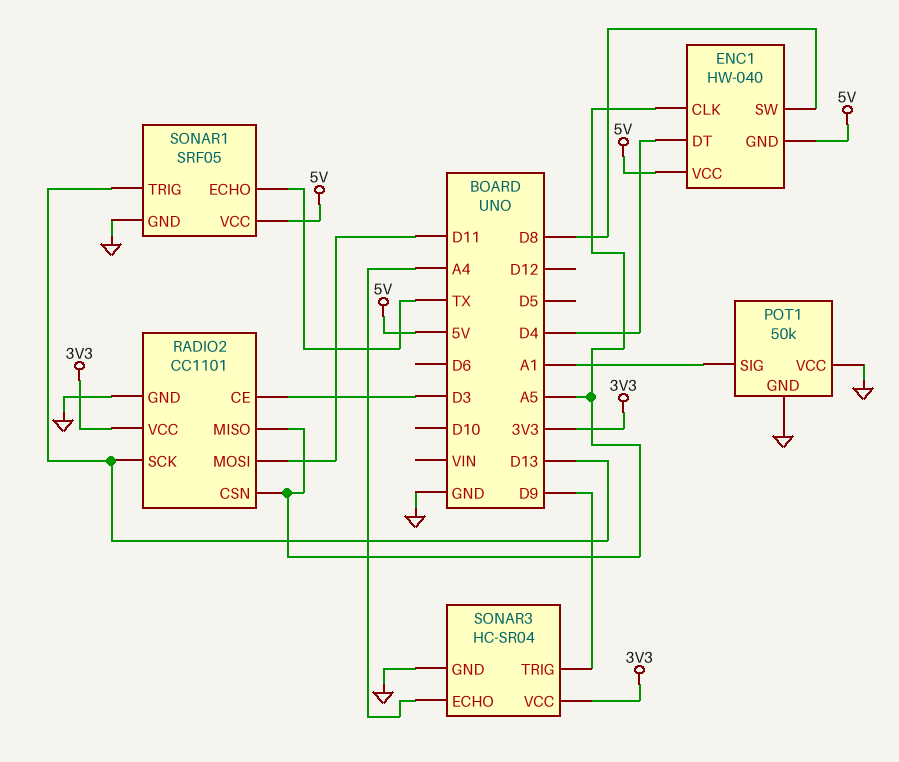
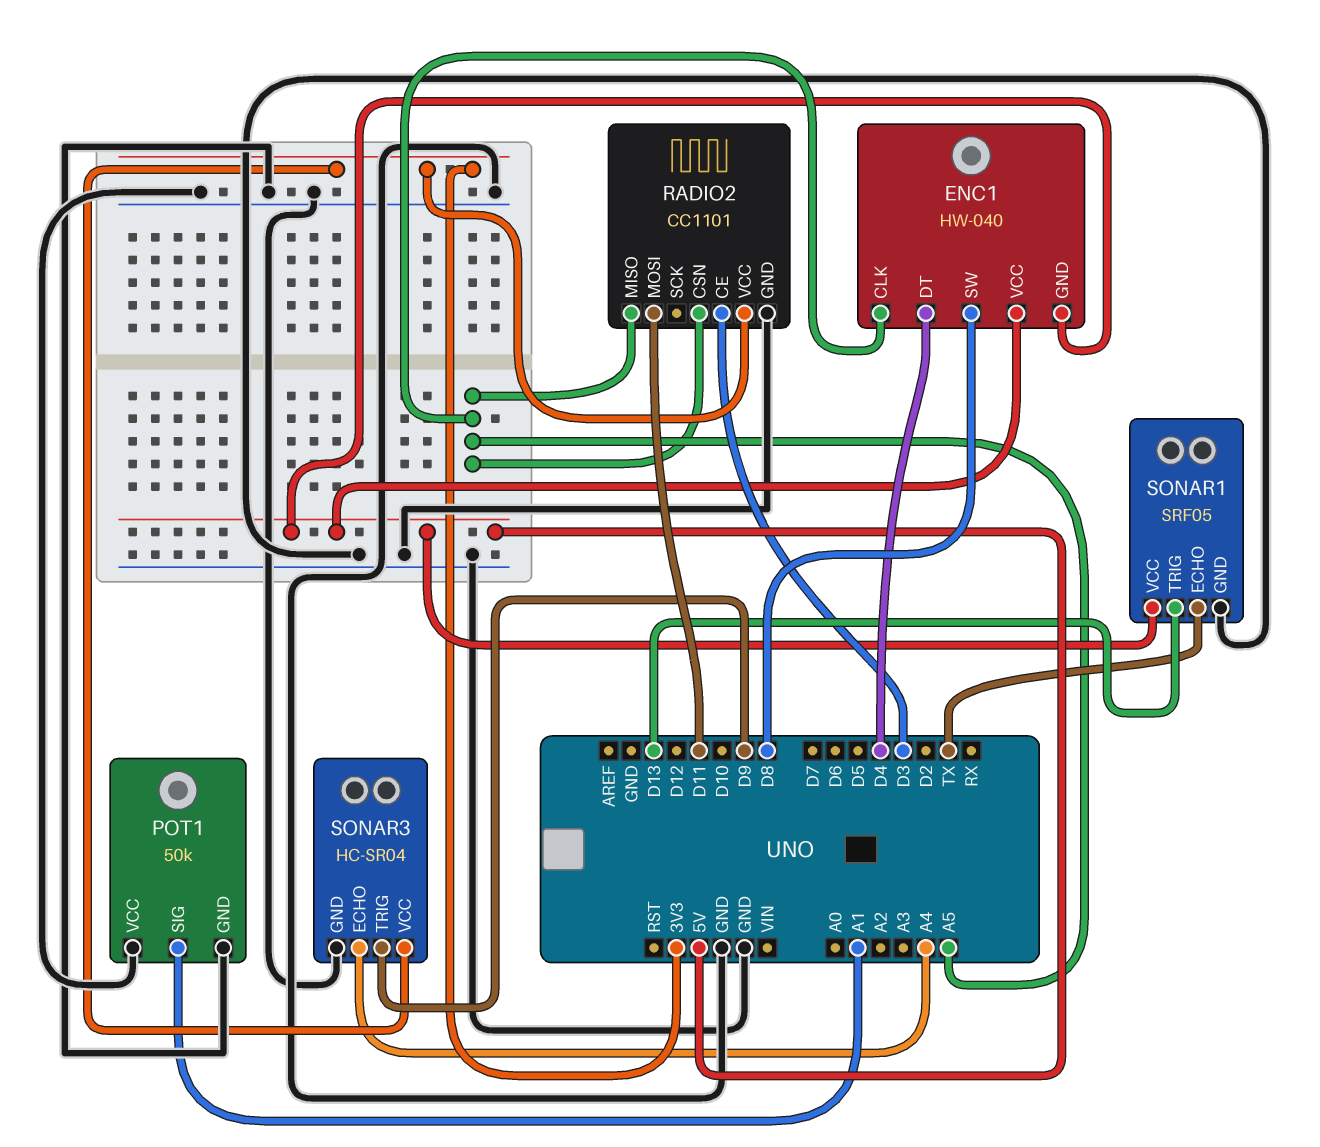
RADIO2 pin SCK: D13 -> none

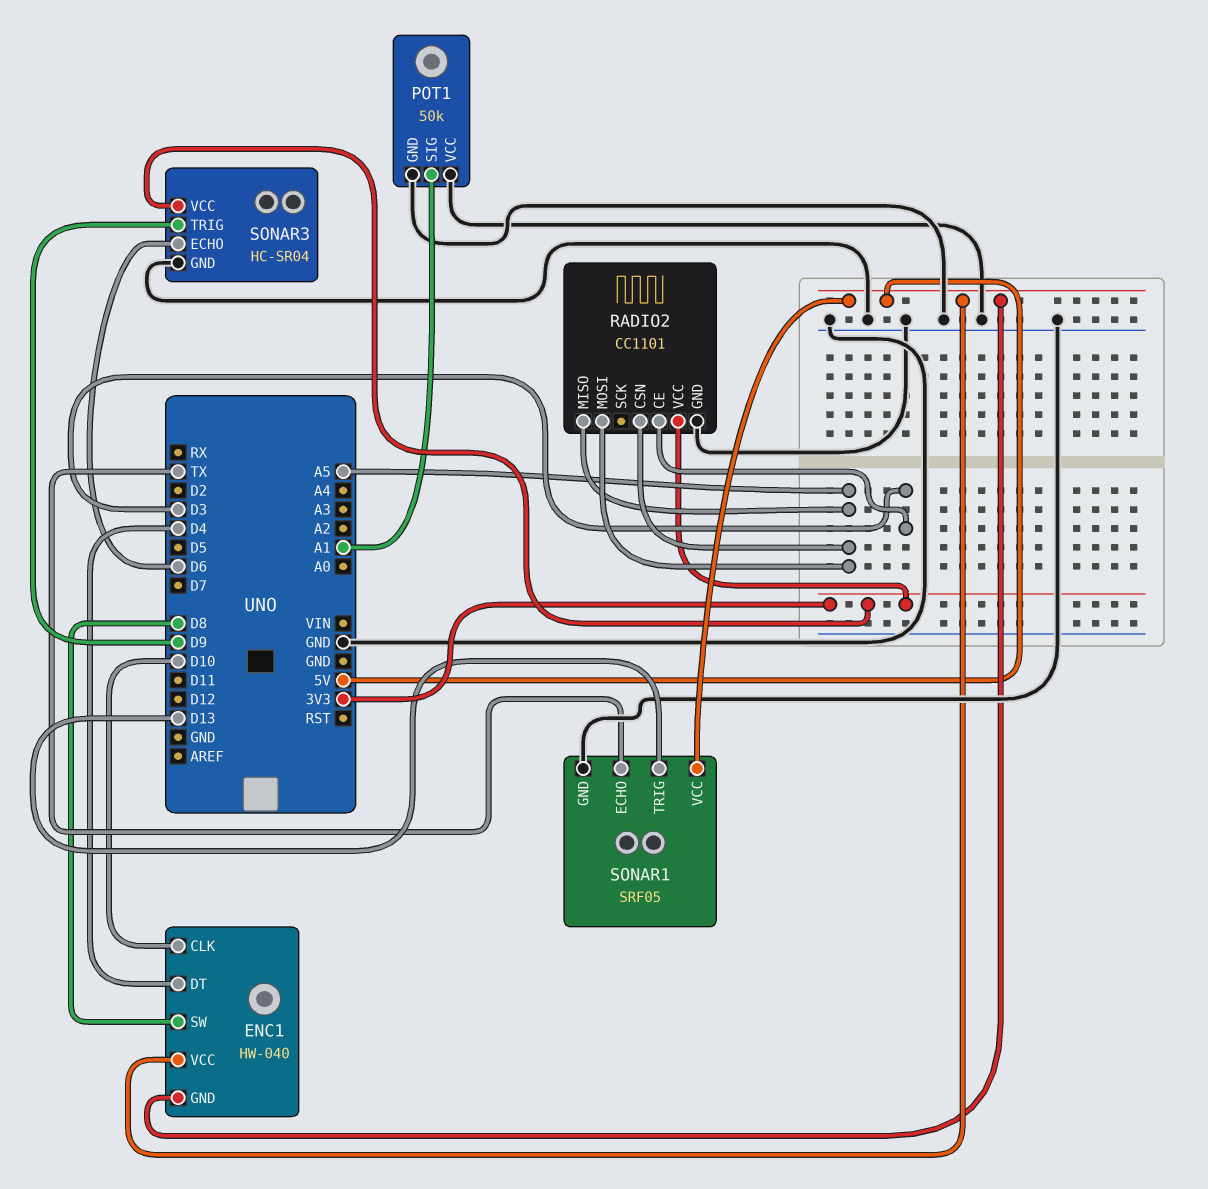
ENC1 pin CLK: A5 -> D10
RADIO2 pin MOSI: D11 -> A5
SONAR3 pin ECHO: A4 -> D6

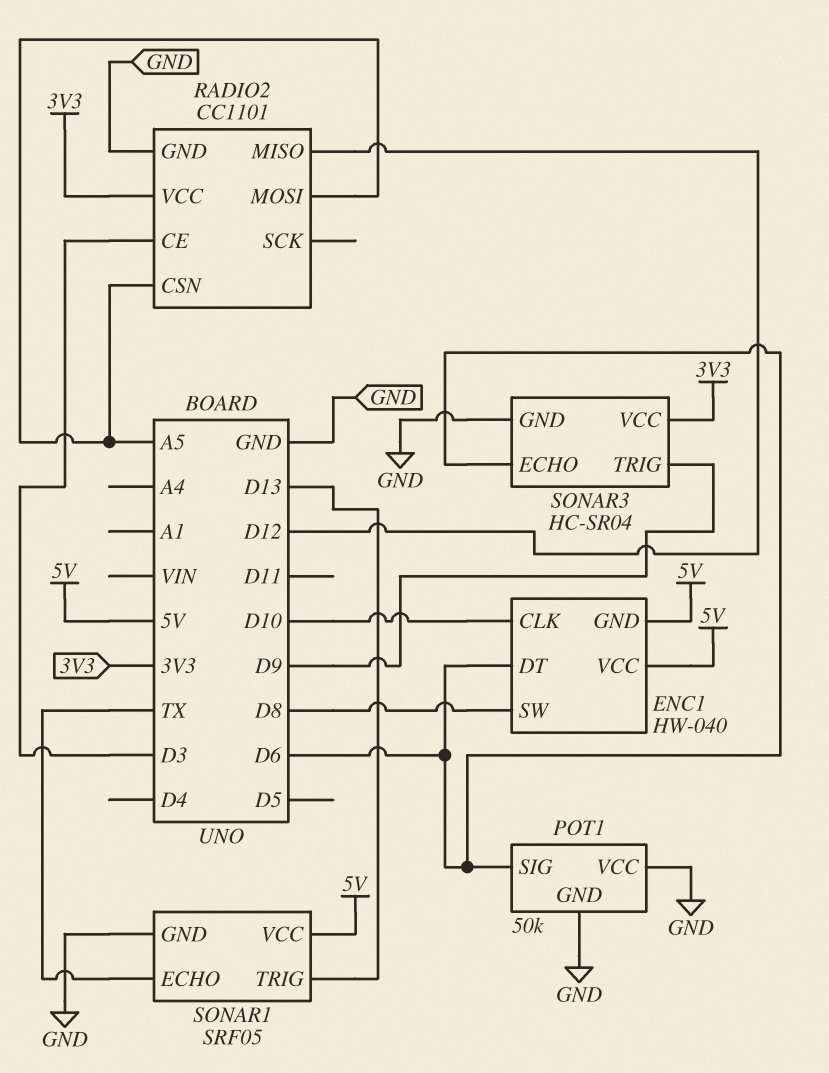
ENC1 pin DT: D4 -> D6
POT1 pin SIG: A1 -> D6
RADIO2 pin MISO: A5 -> D12

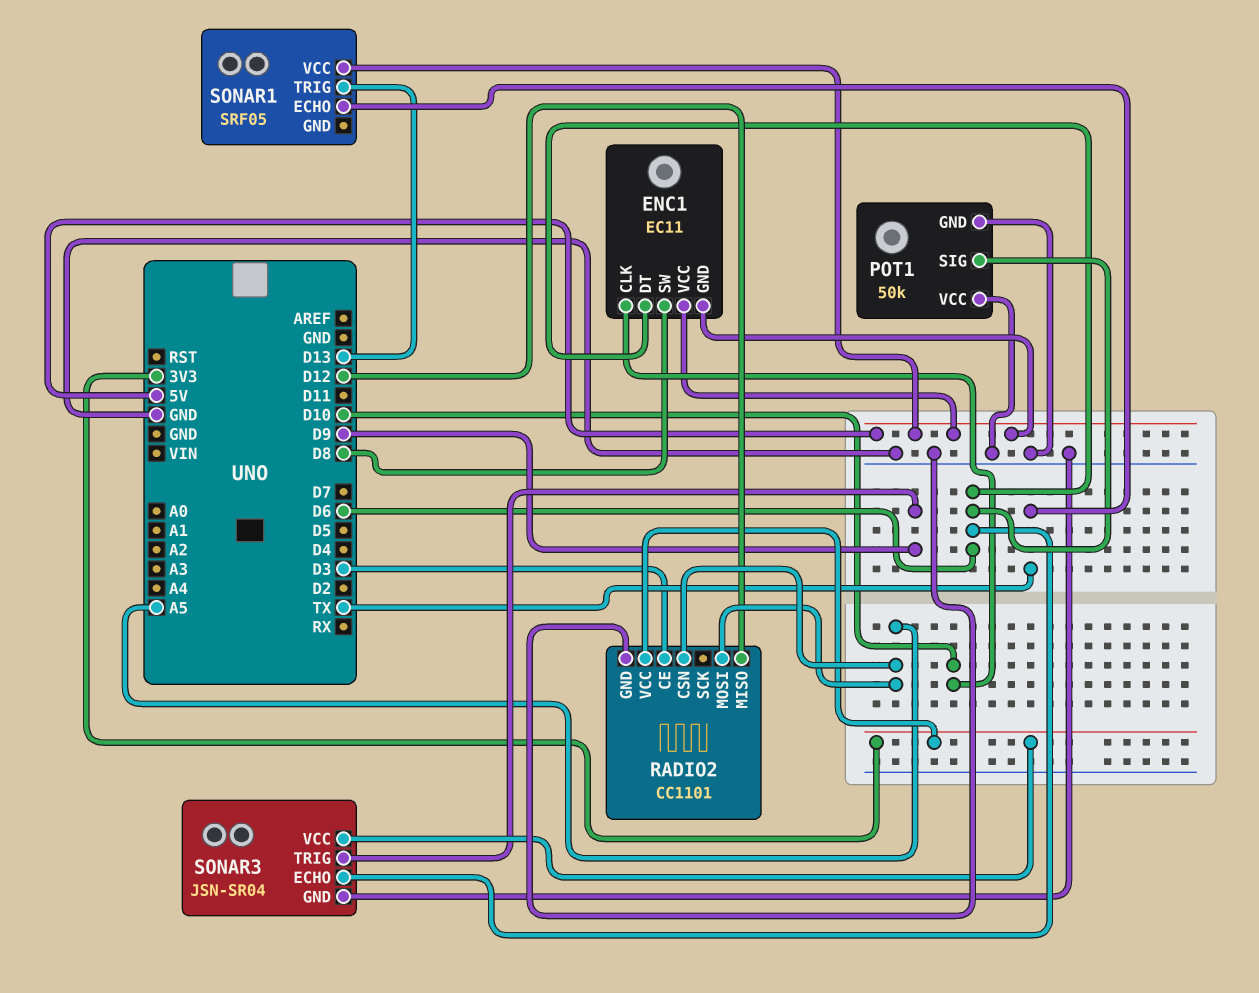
ENC1: HW-040 -> EC11
SONAR1 pin GND: GND -> none
SONAR3: HC-SR04 -> JSN-SR04

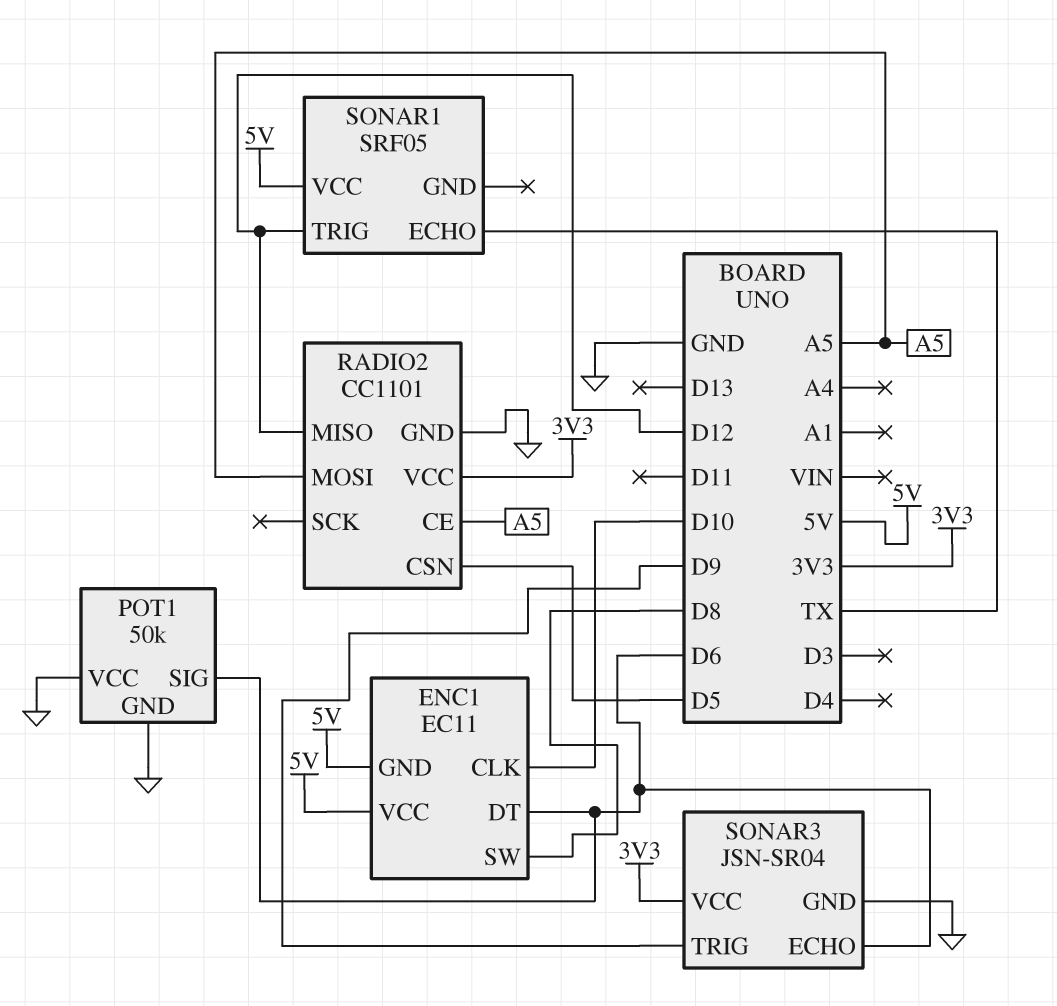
RADIO2 pin CE: D3 -> A5
RADIO2 pin CSN: A5 -> D5
SONAR1 pin TRIG: D13 -> D12

